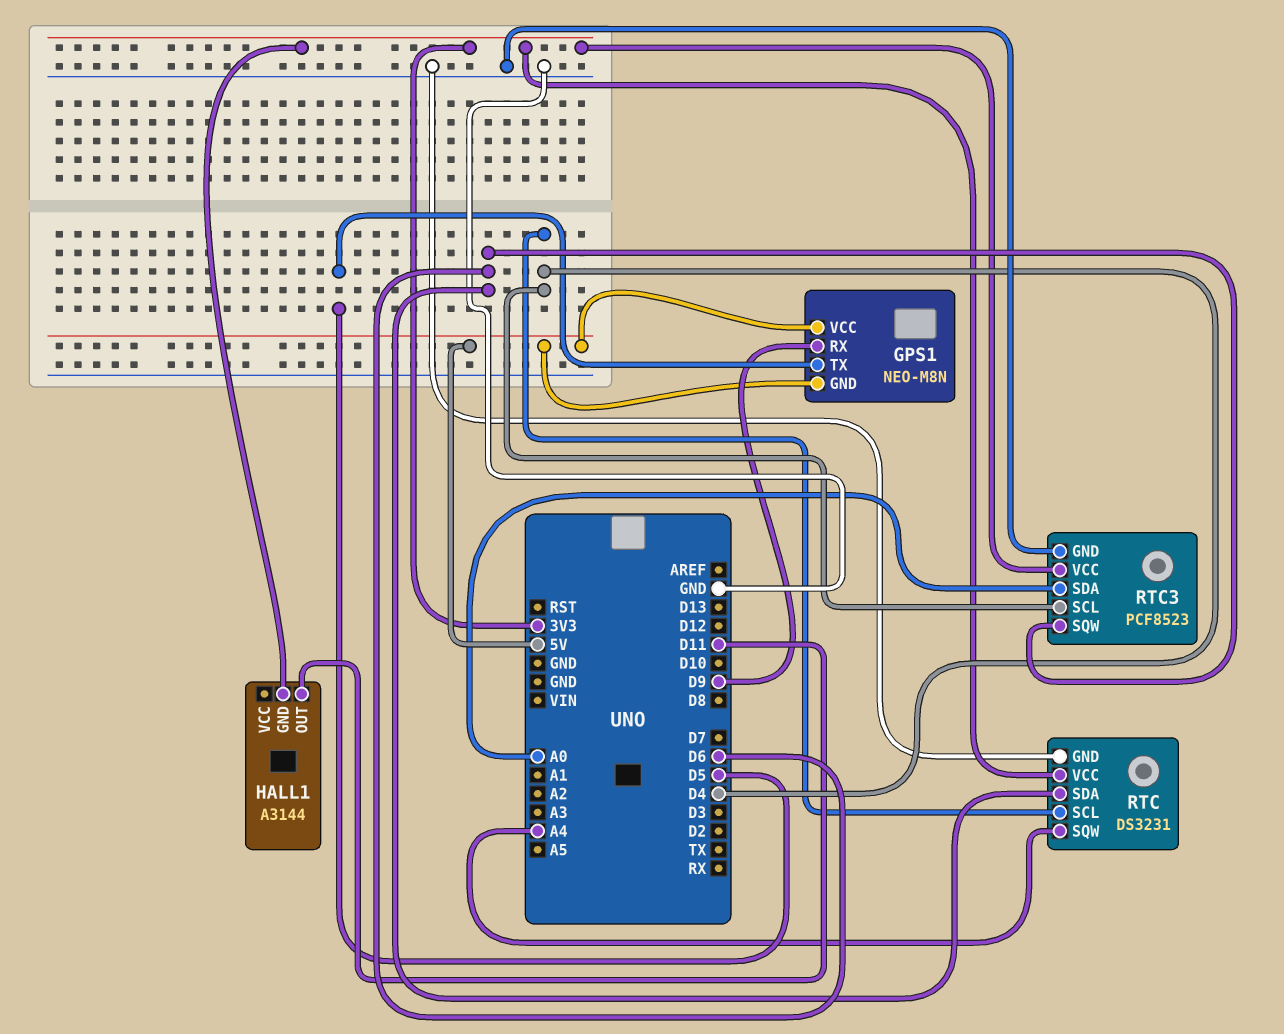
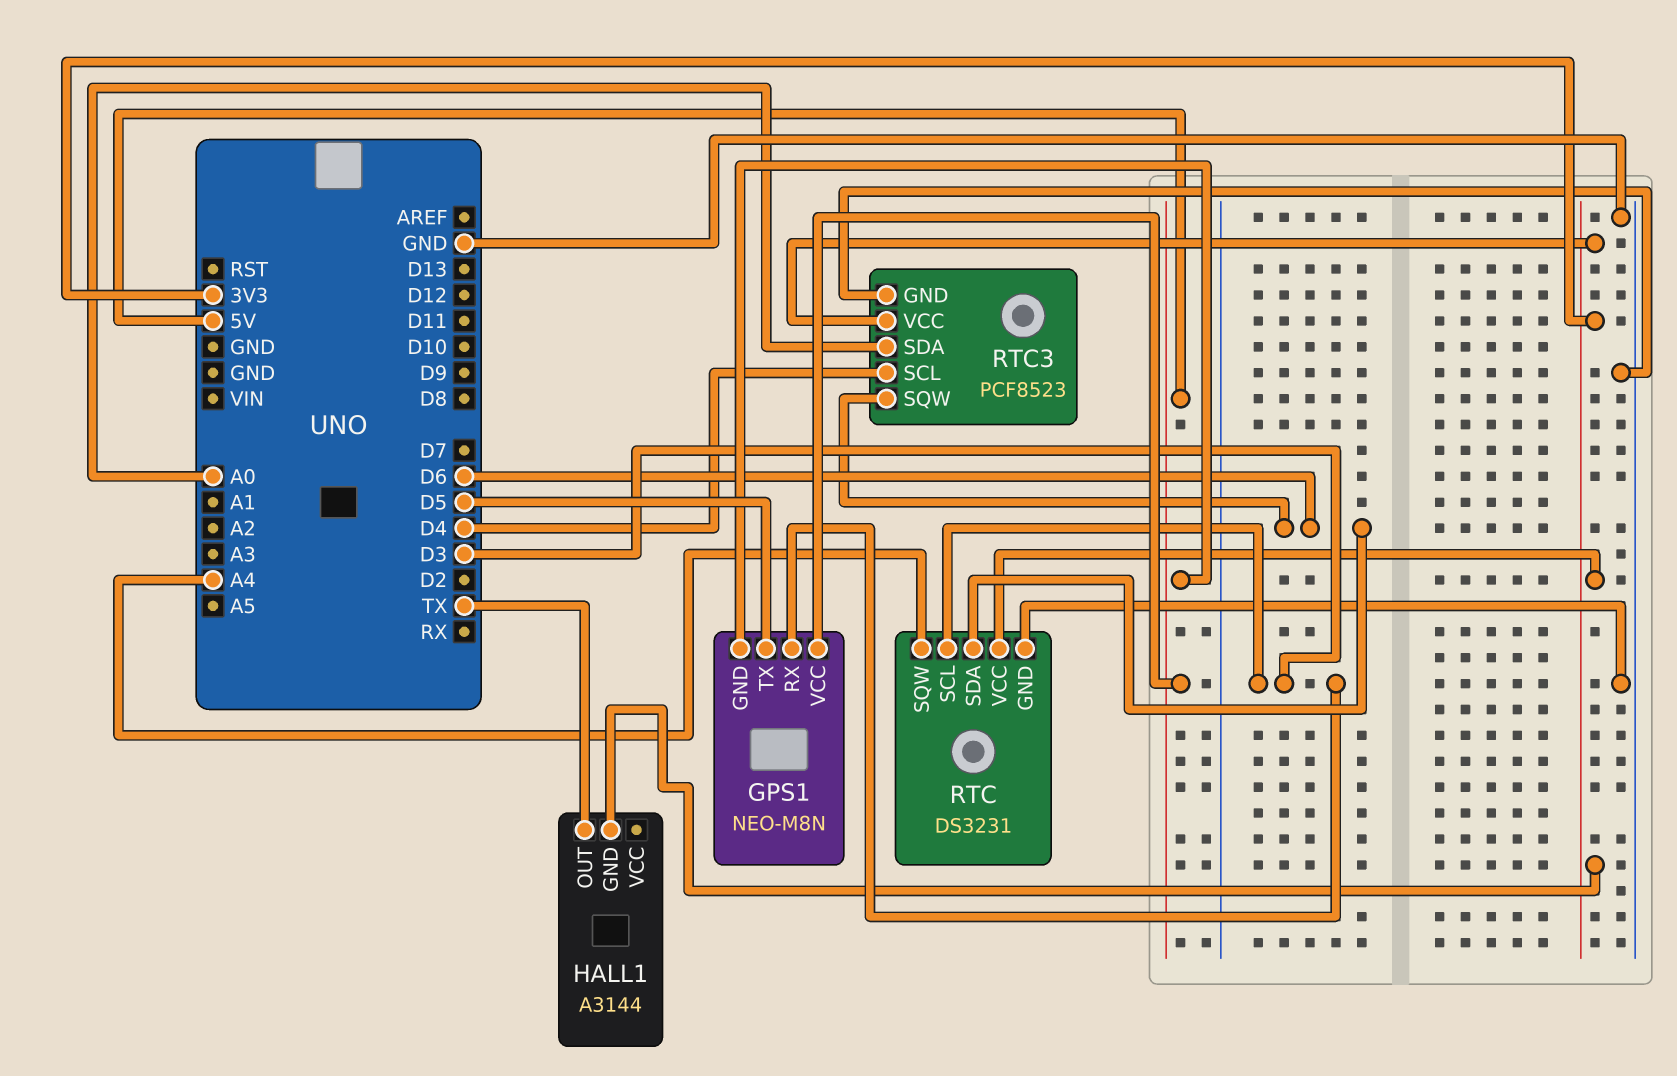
GPS1 pin RX: D9 -> D3
HALL1 pin OUT: D11 -> TX
RTC pin SCL: D4 -> D3

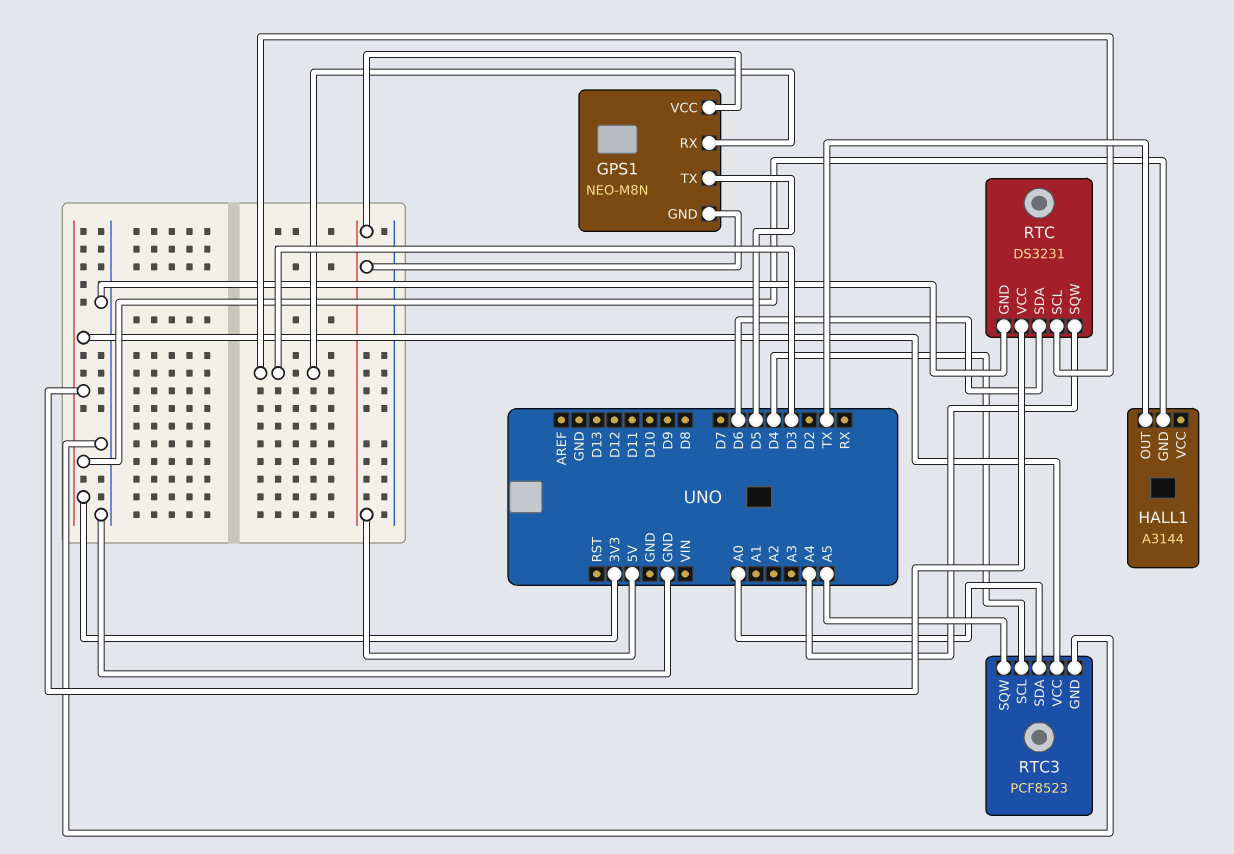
RTC3 pin SQW: D6 -> A5

